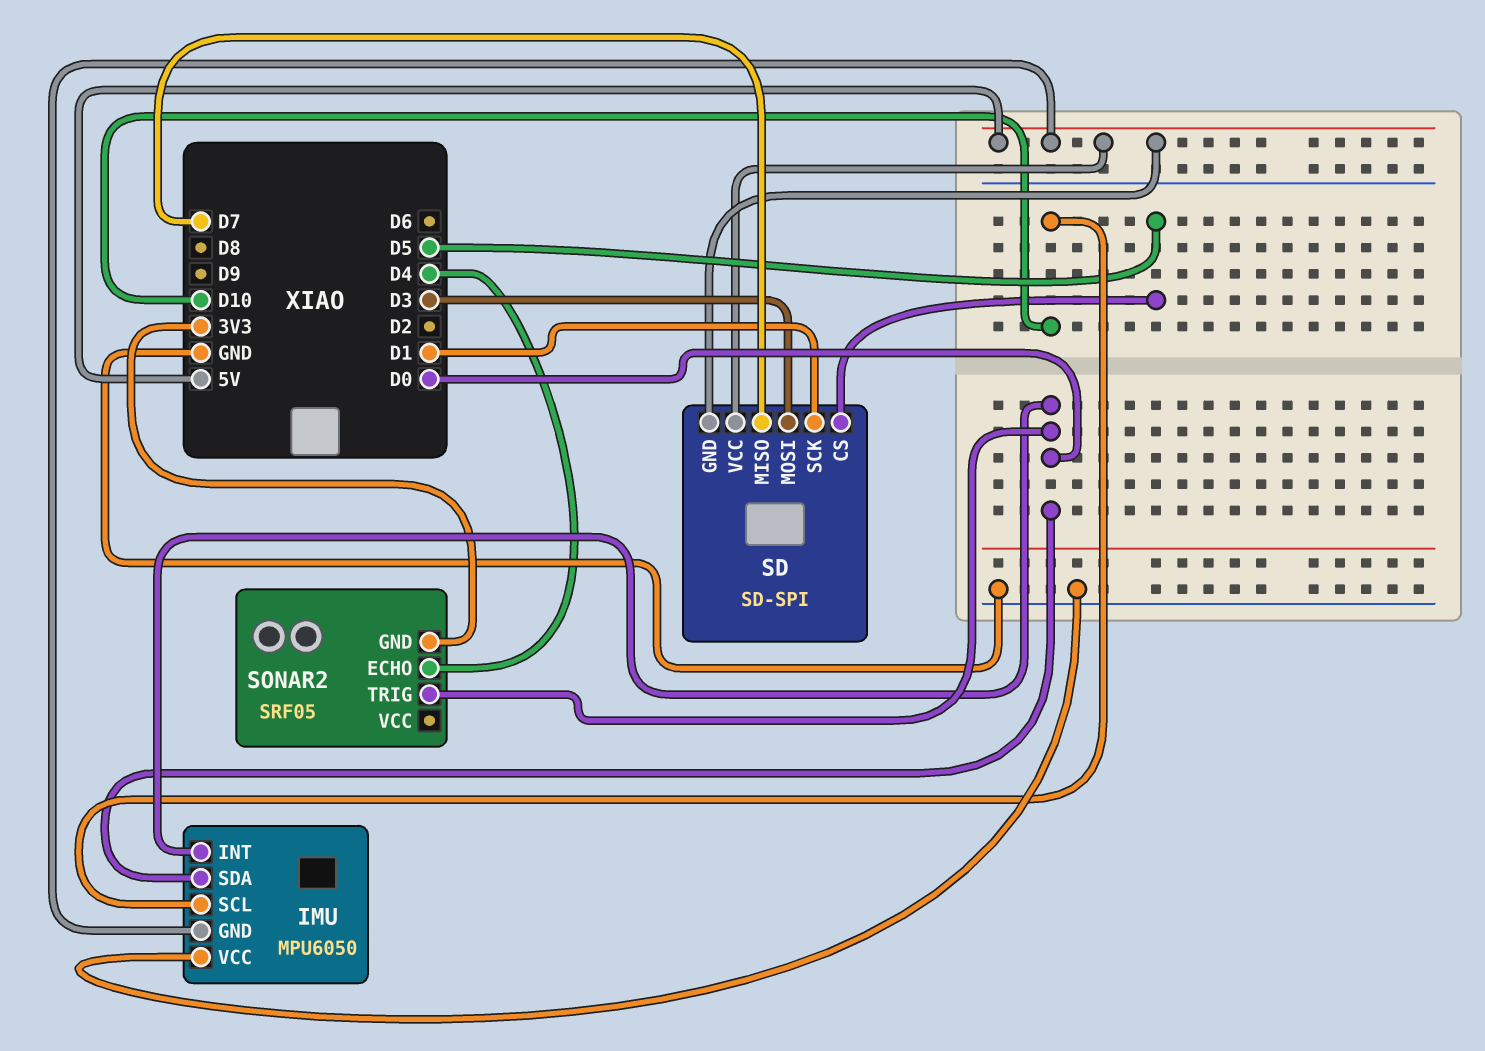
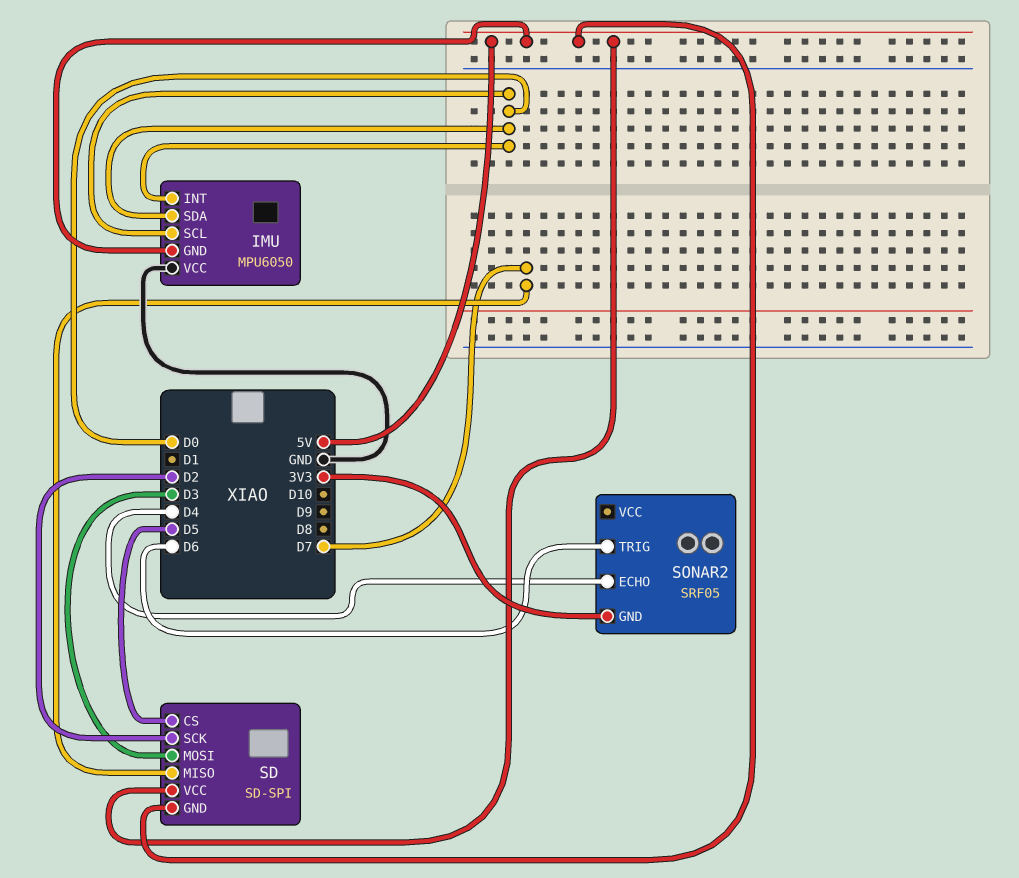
IMU pin SCL: D10 -> D0
SD pin SCK: D1 -> D2
SONAR2 pin TRIG: D0 -> D6

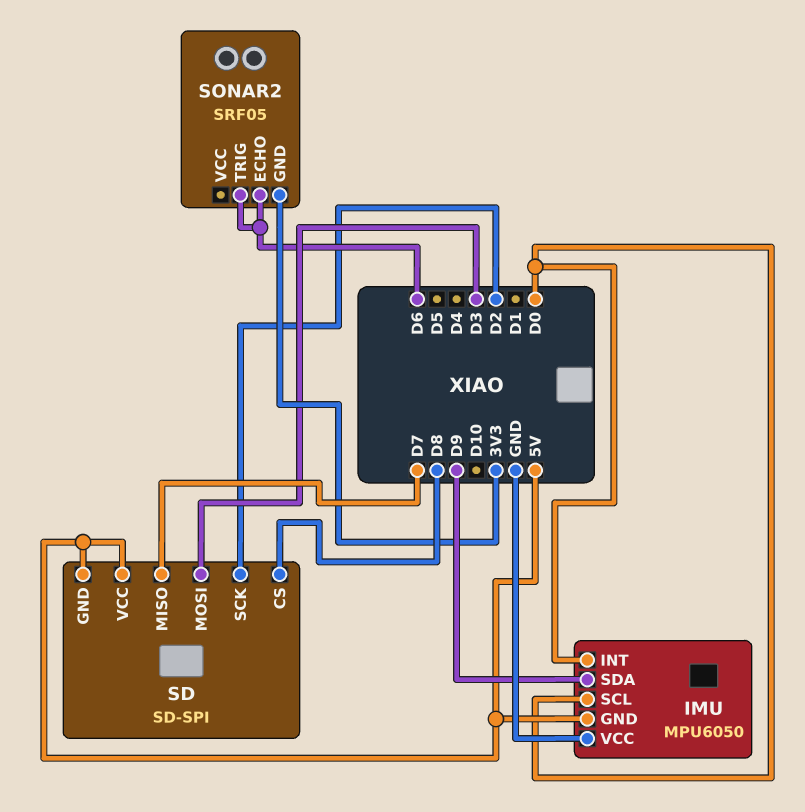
IMU pin SDA: D0 -> D9
SD pin CS: D5 -> D8
SONAR2 pin ECHO: D4 -> D6

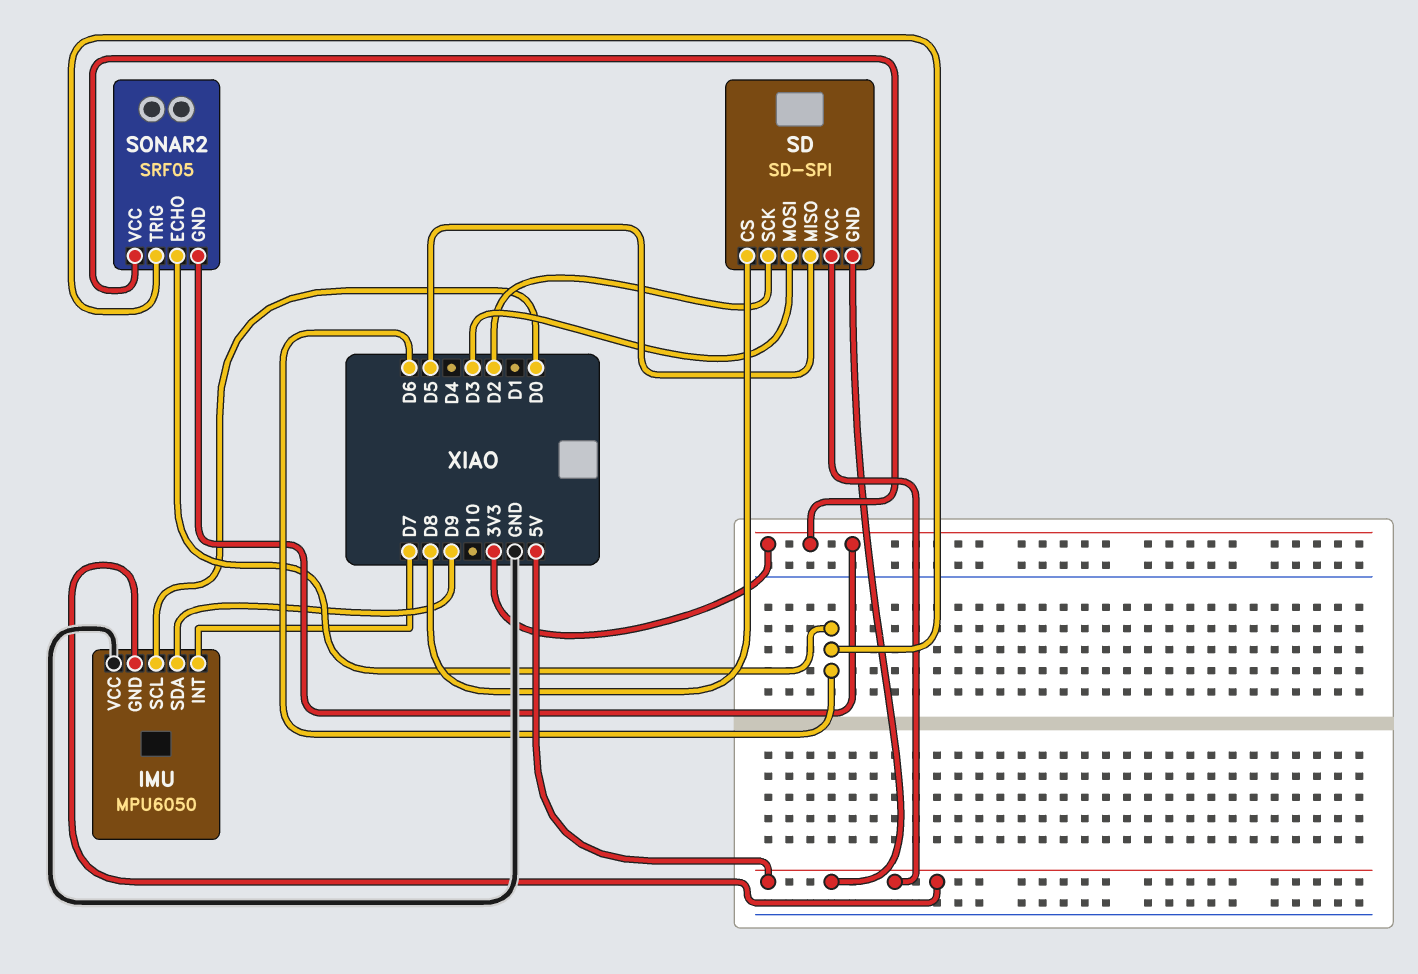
IMU pin INT: D0 -> D7
SD pin MISO: D7 -> D5
SONAR2 pin VCC: none -> 3V3

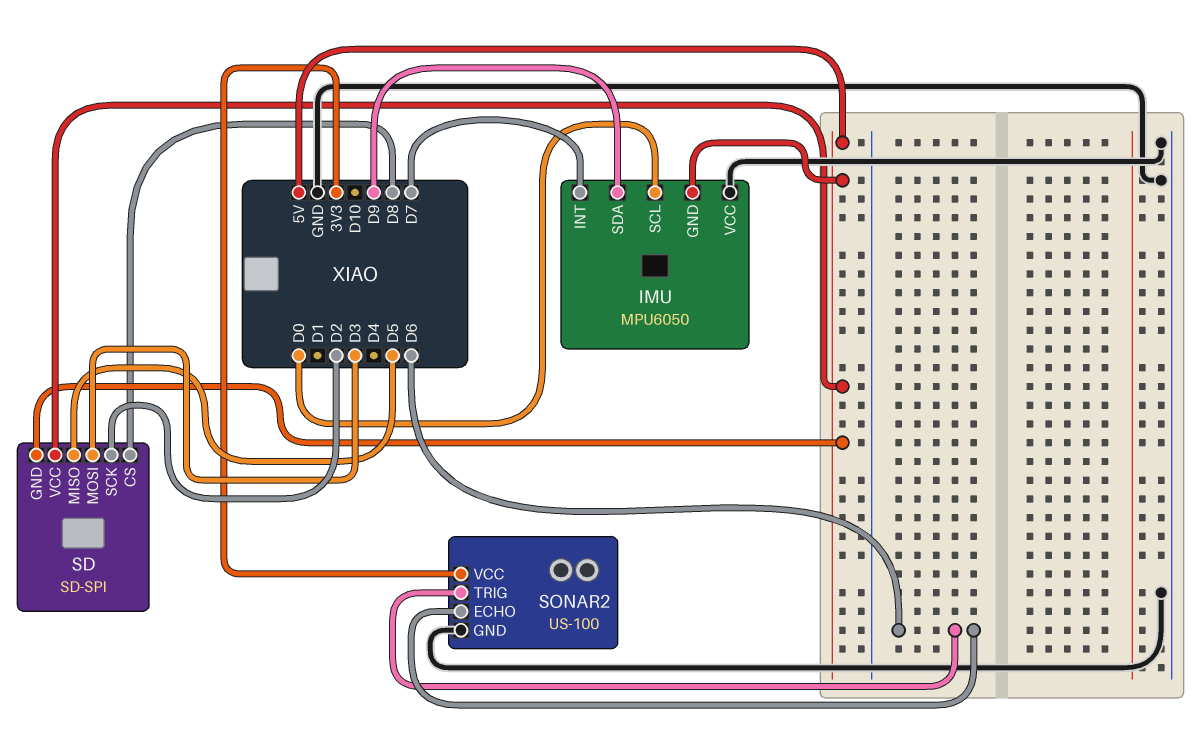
SONAR2: SRF05 -> US-100
SONAR2 pin GND: 3V3 -> GND

